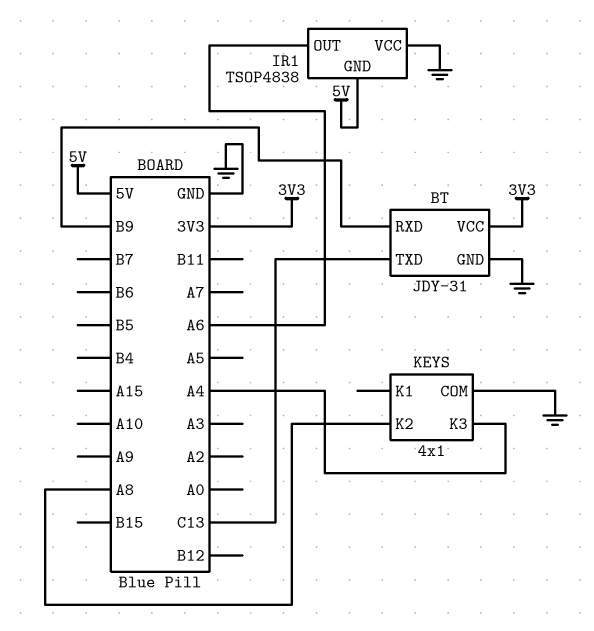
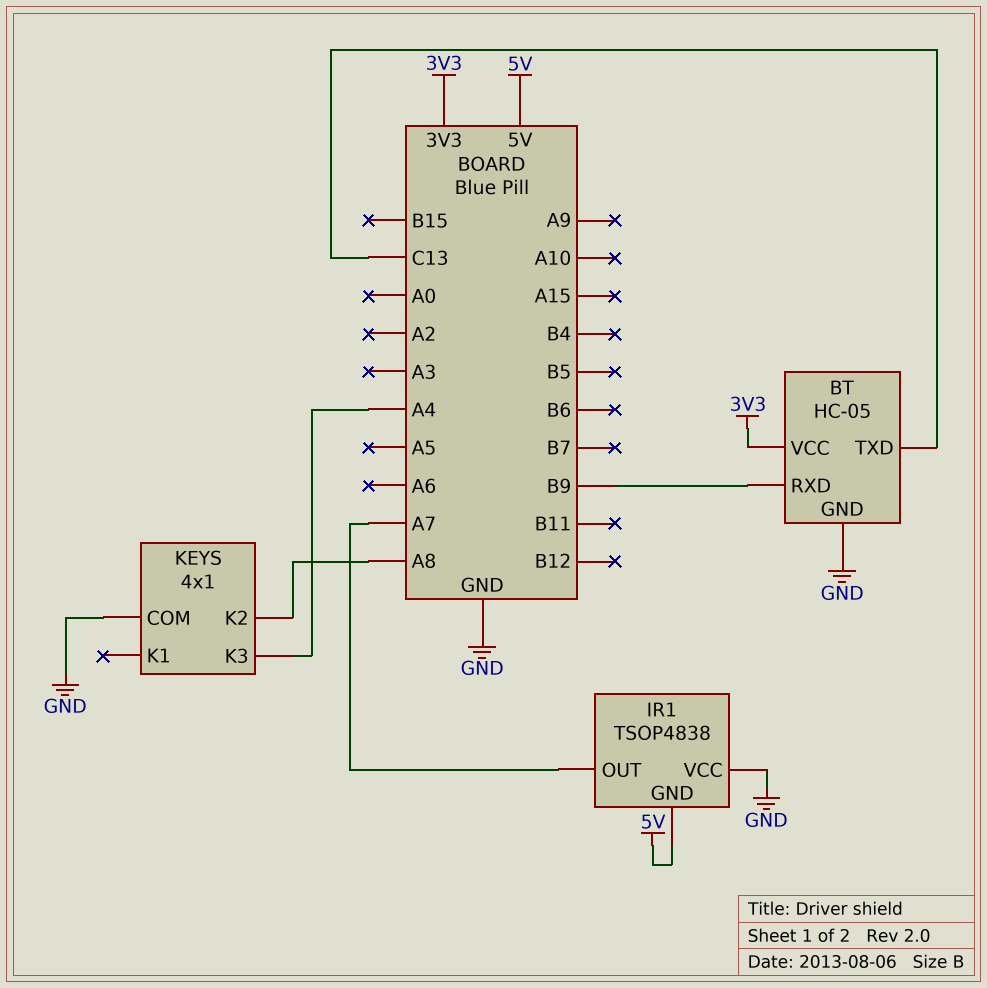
BT: JDY-31 -> HC-05
IR1 pin OUT: A6 -> A7

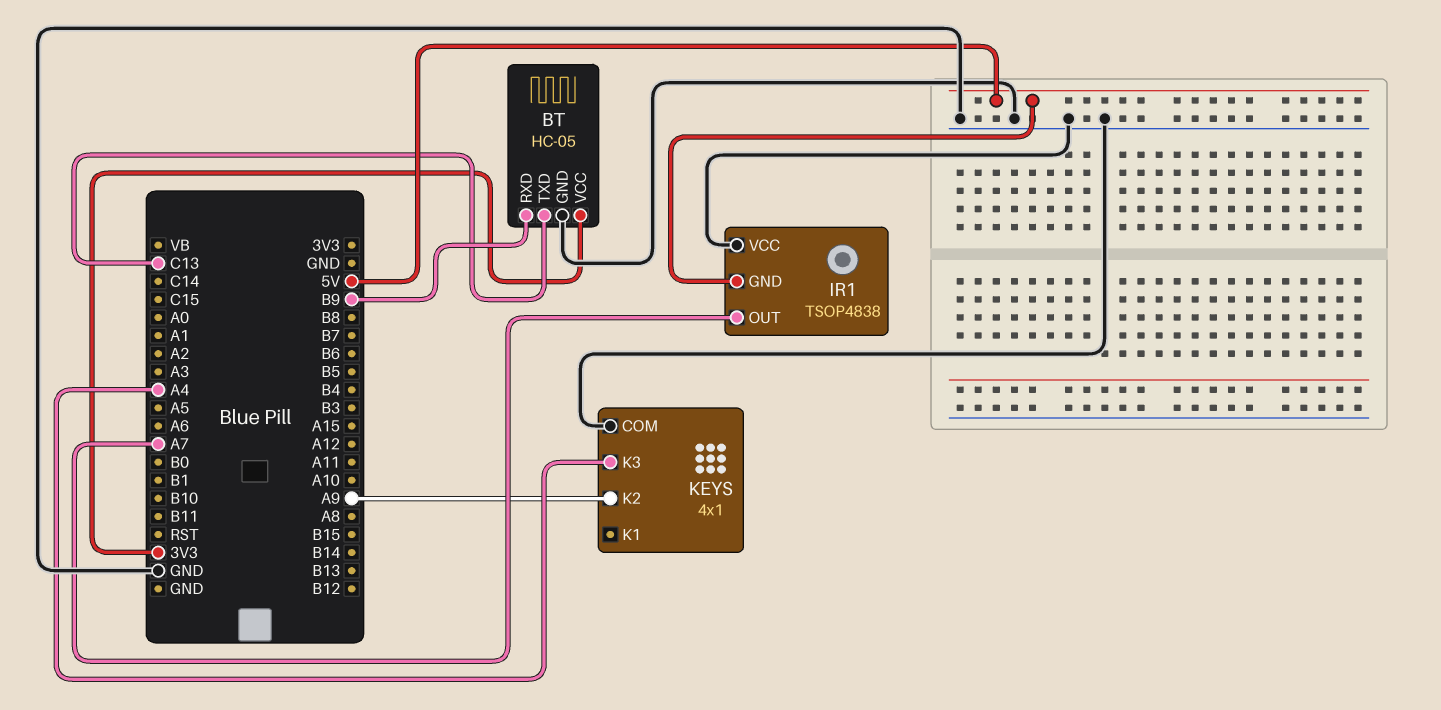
KEYS pin K2: A8 -> A9

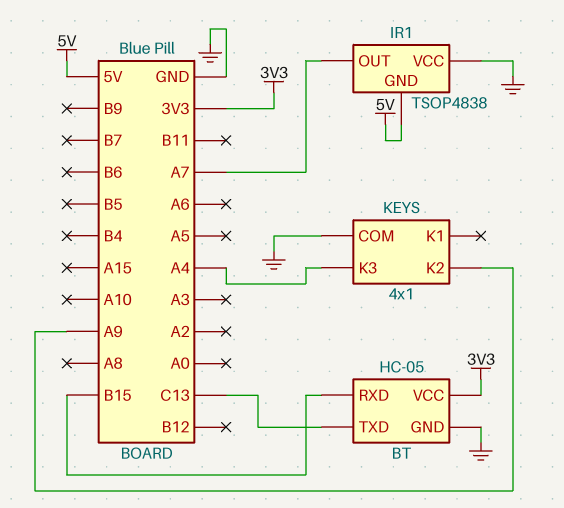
BT pin RXD: B9 -> B15

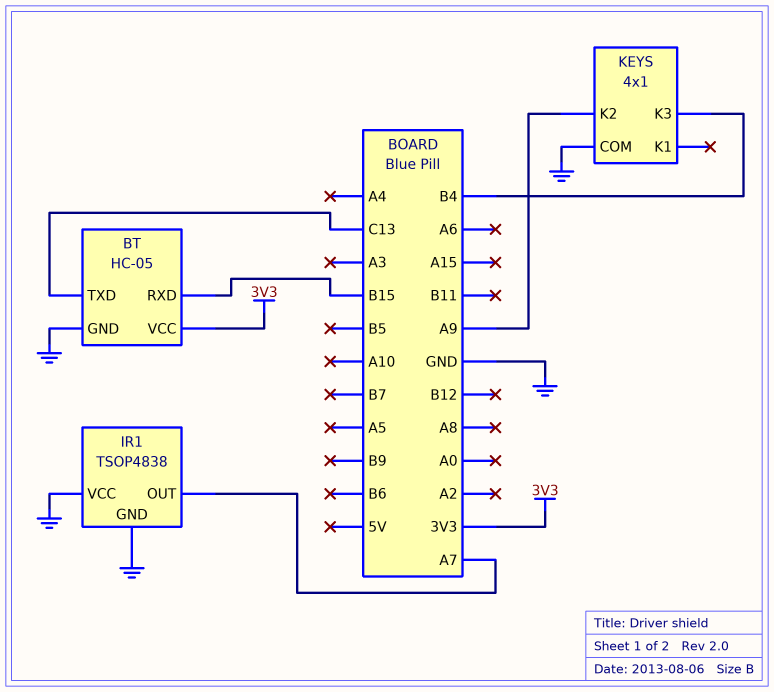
IR1 pin GND: 5V -> GND
KEYS pin K3: A4 -> B4

